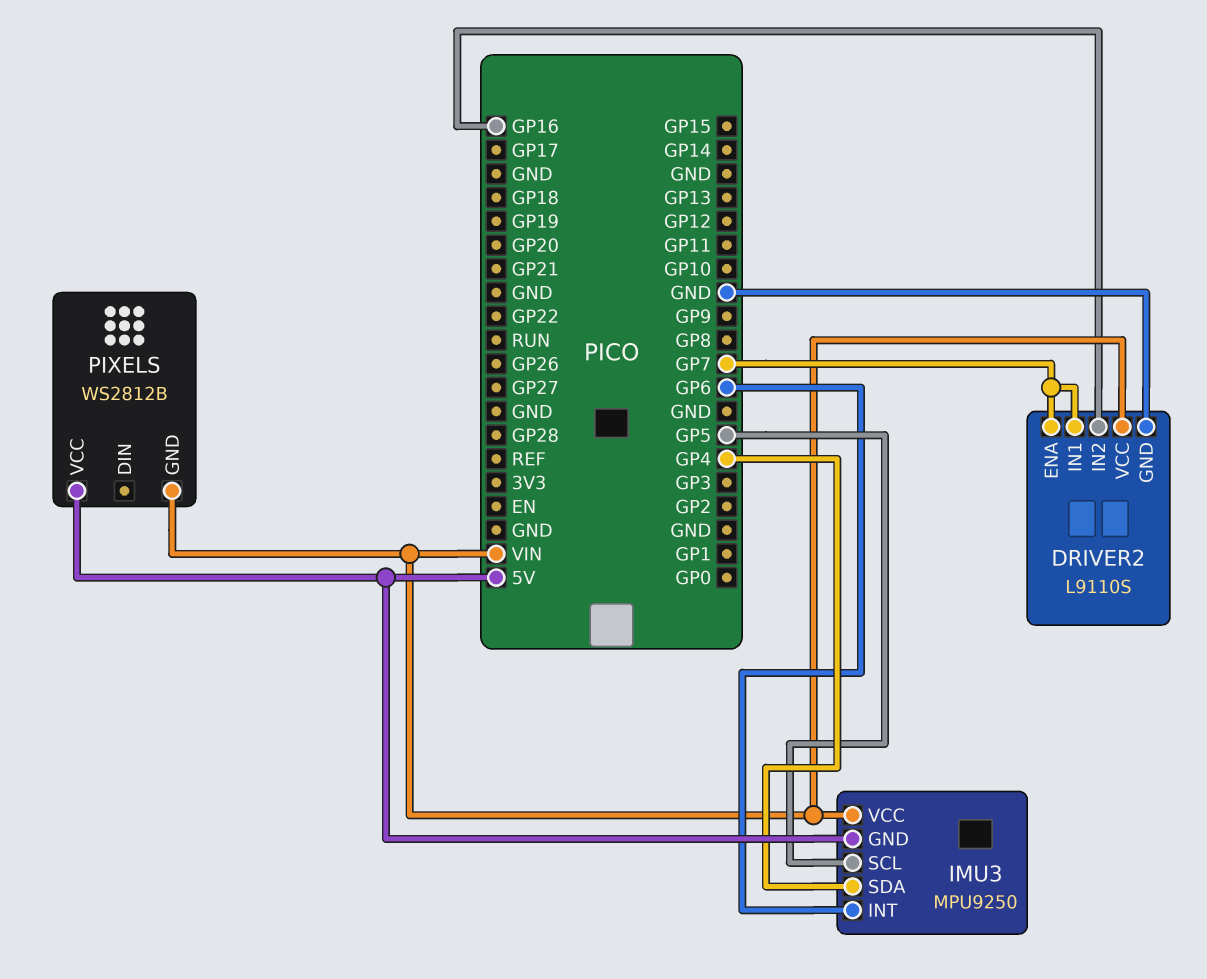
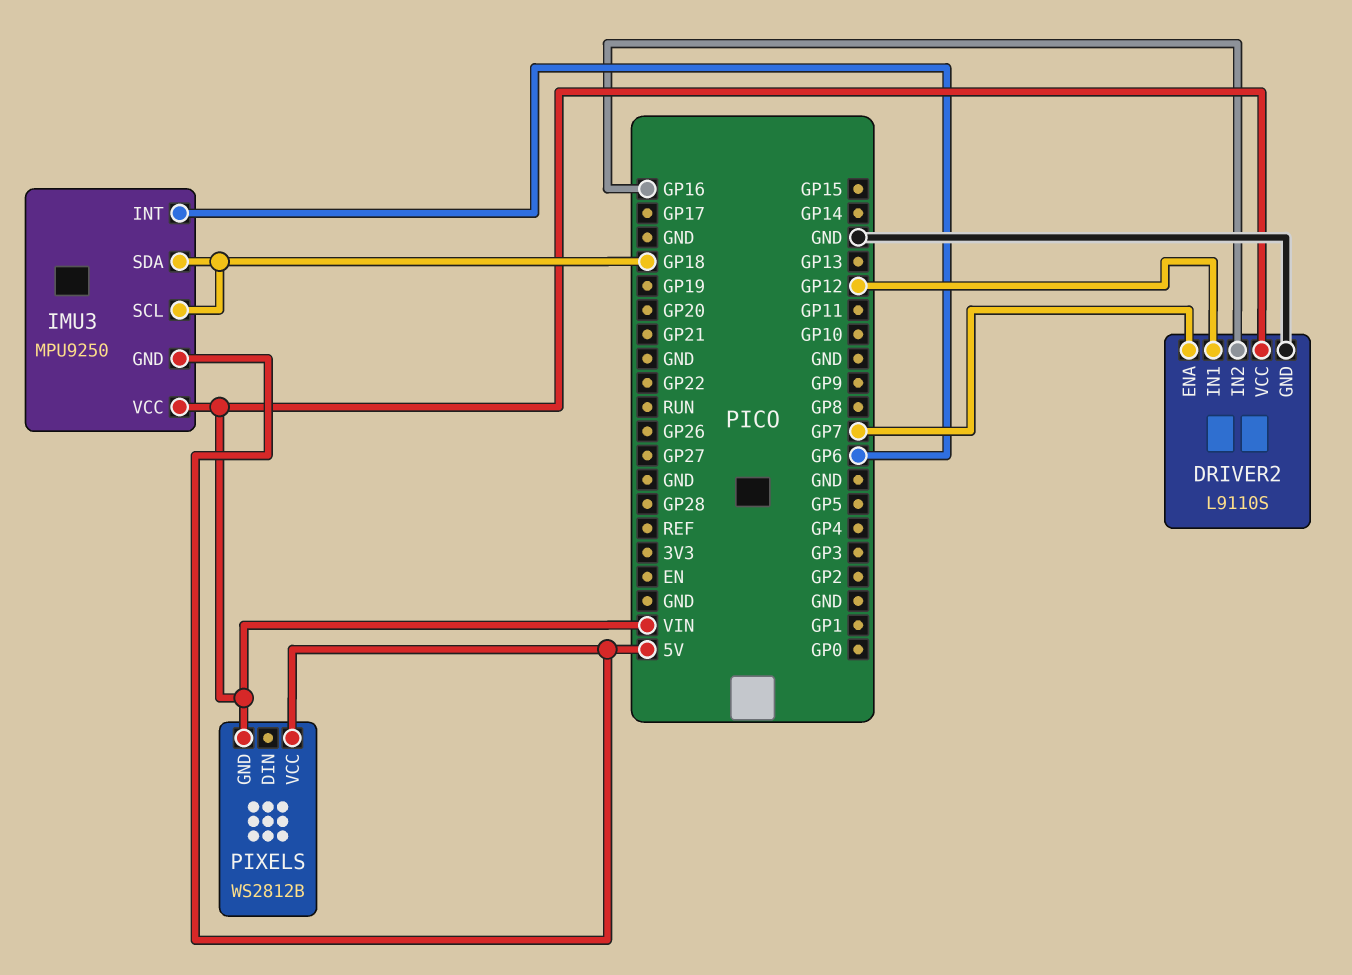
DRIVER2 pin IN1: GP7 -> GP12
IMU3 pin SCL: GP5 -> GP18
IMU3 pin SDA: GP4 -> GP18

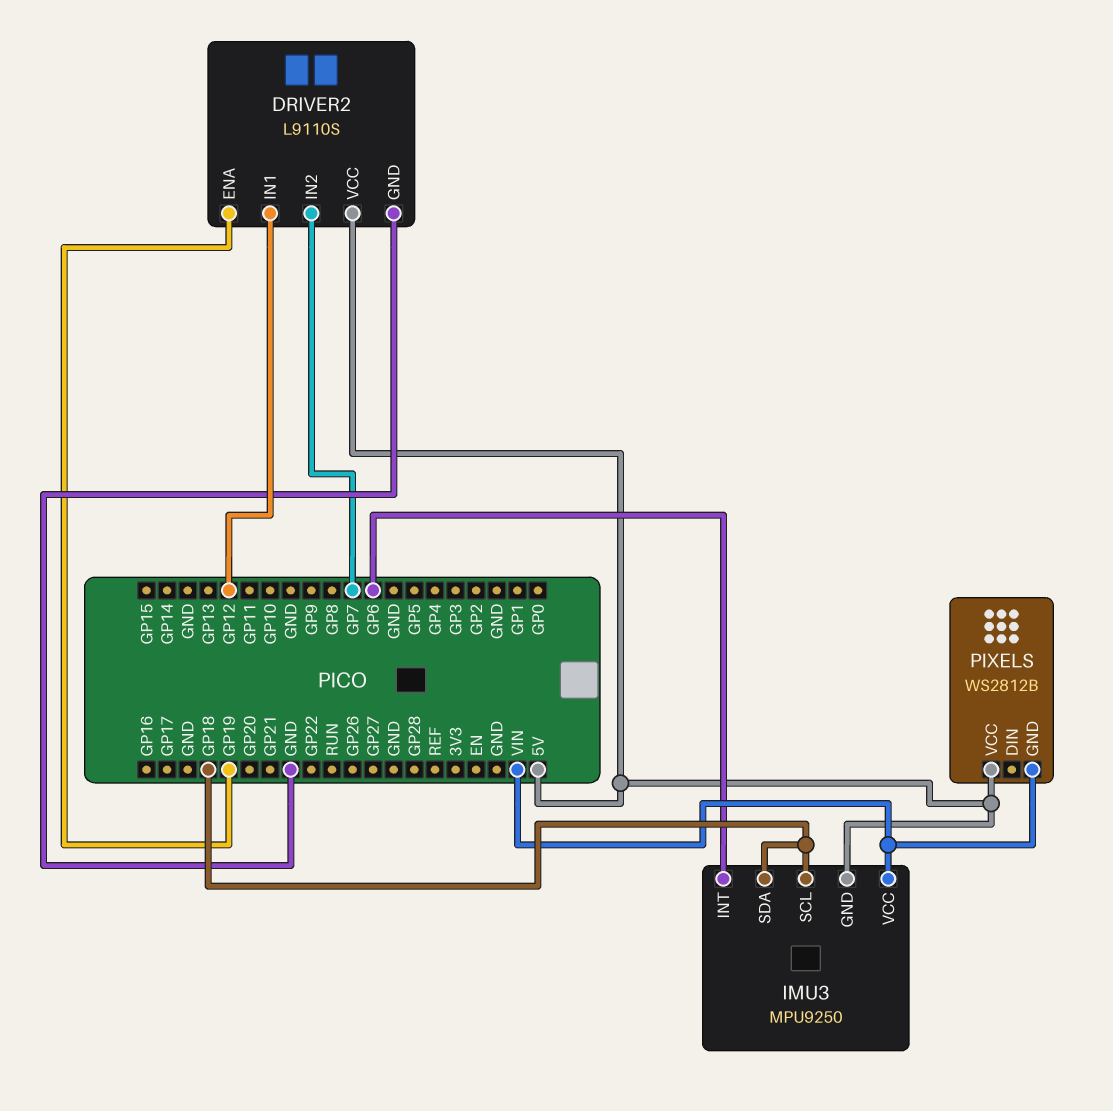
DRIVER2 pin ENA: GP7 -> GP19
DRIVER2 pin IN2: GP16 -> GP7
DRIVER2 pin VCC: VIN -> 5V

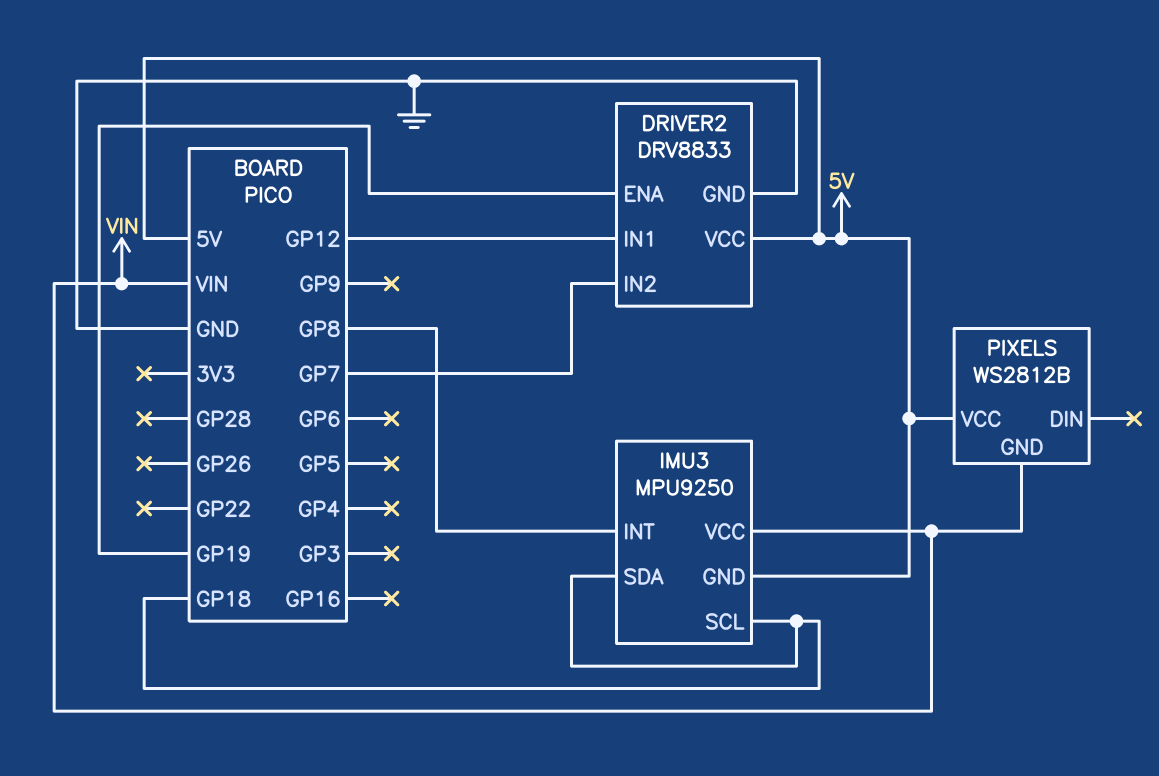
DRIVER2: L9110S -> DRV8833
IMU3 pin INT: GP6 -> GP8

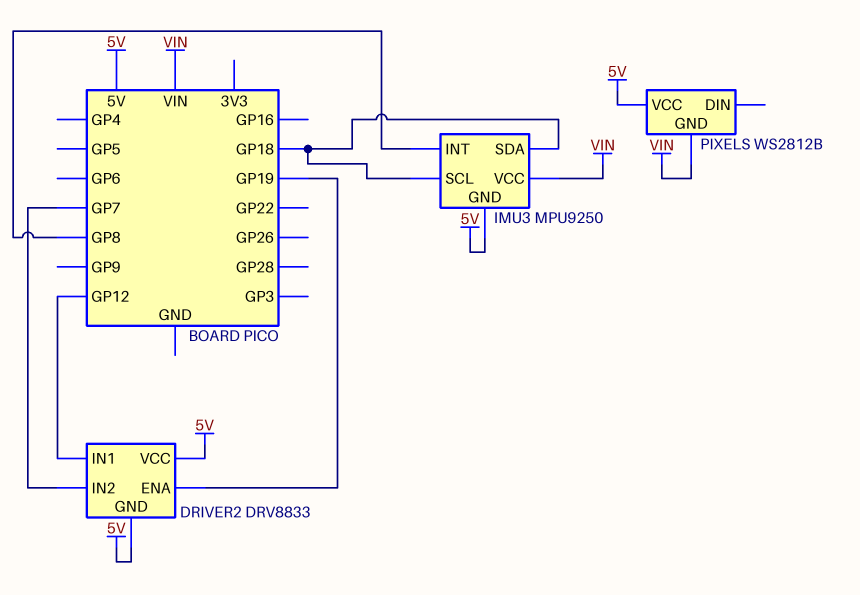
DRIVER2 pin GND: GND -> 5V

